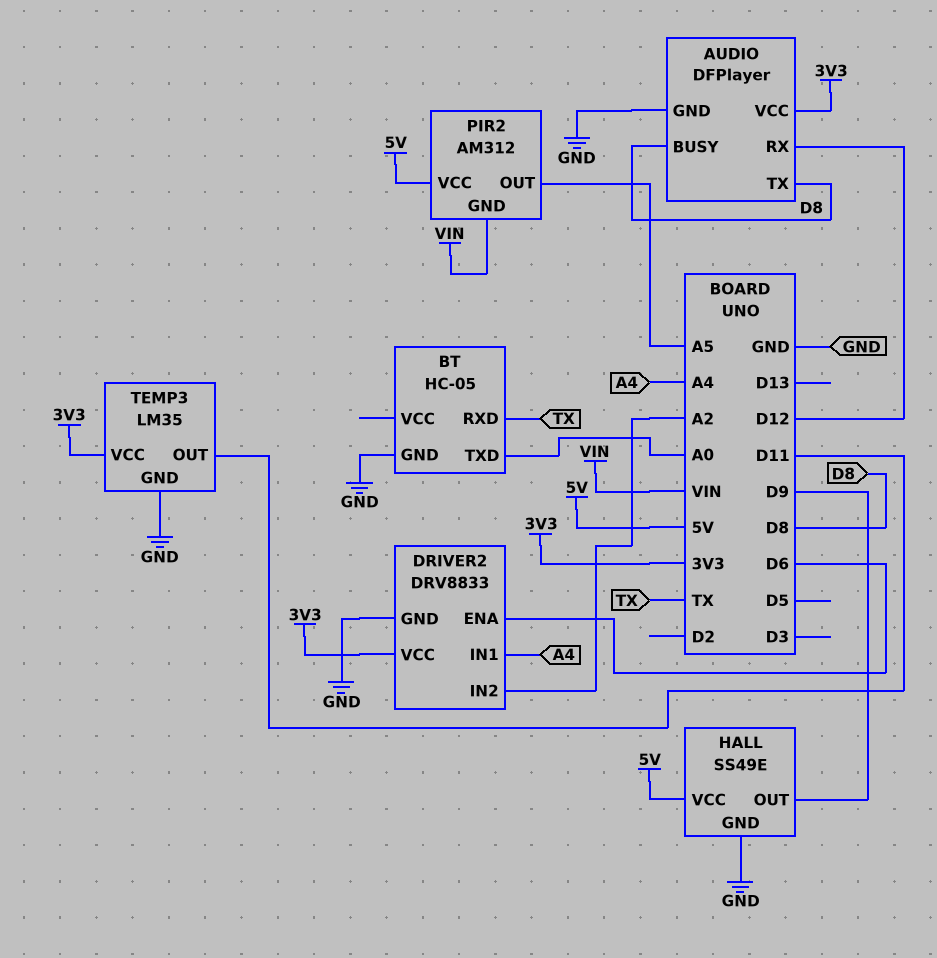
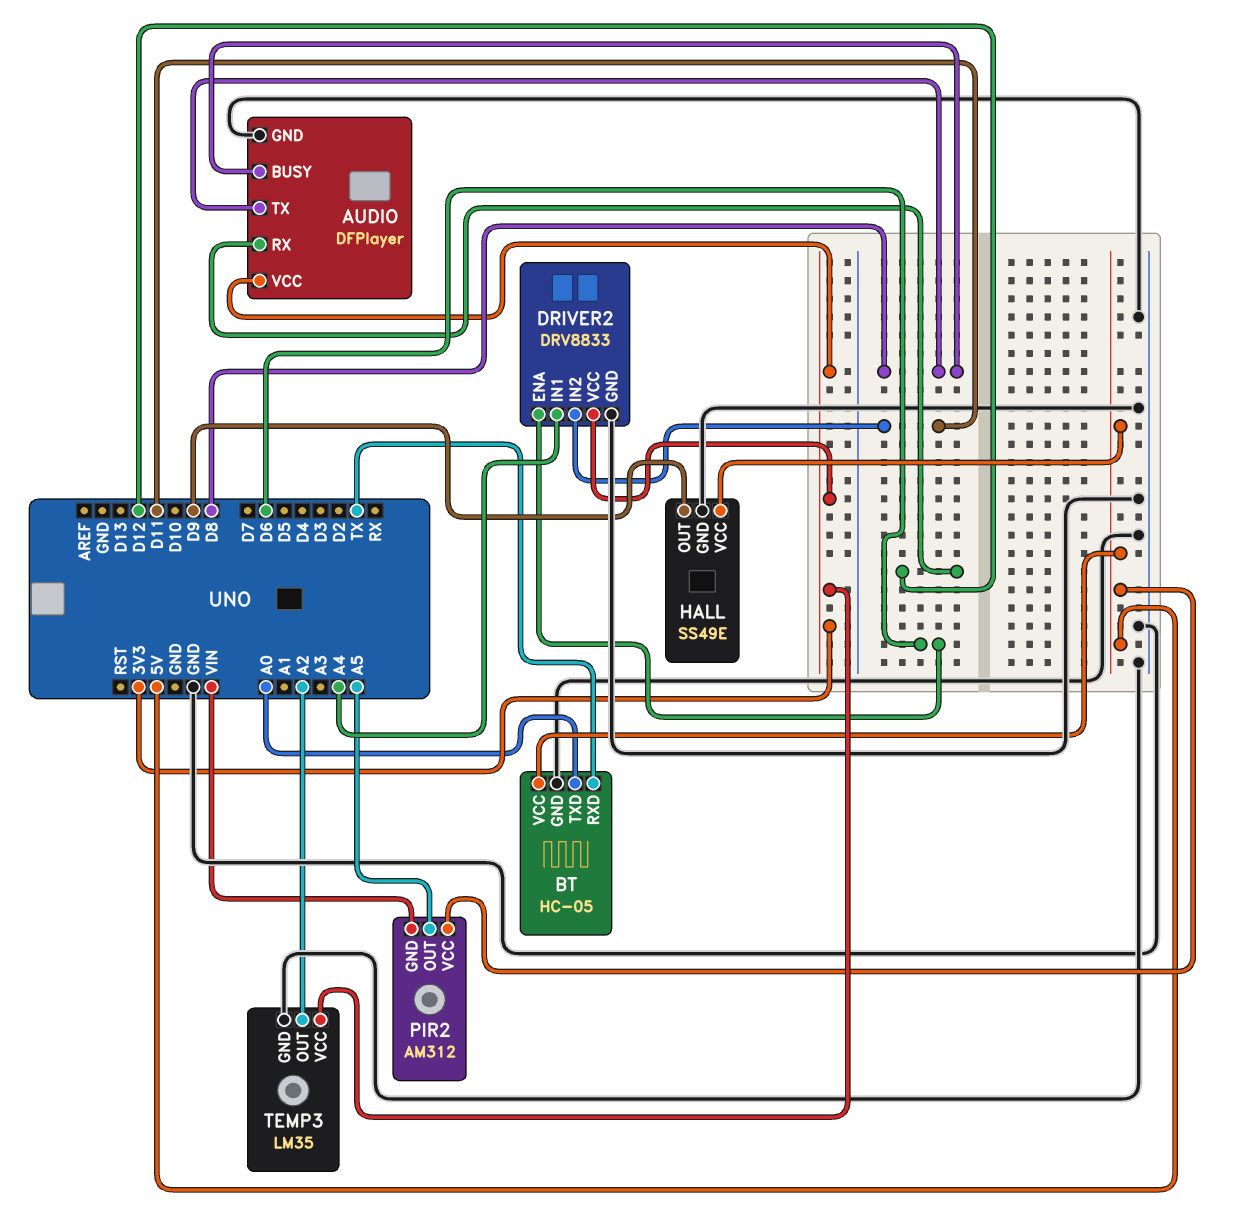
BT pin VCC: none -> 5V
DRIVER2 pin IN2: A2 -> D11
TEMP3 pin OUT: D11 -> A2

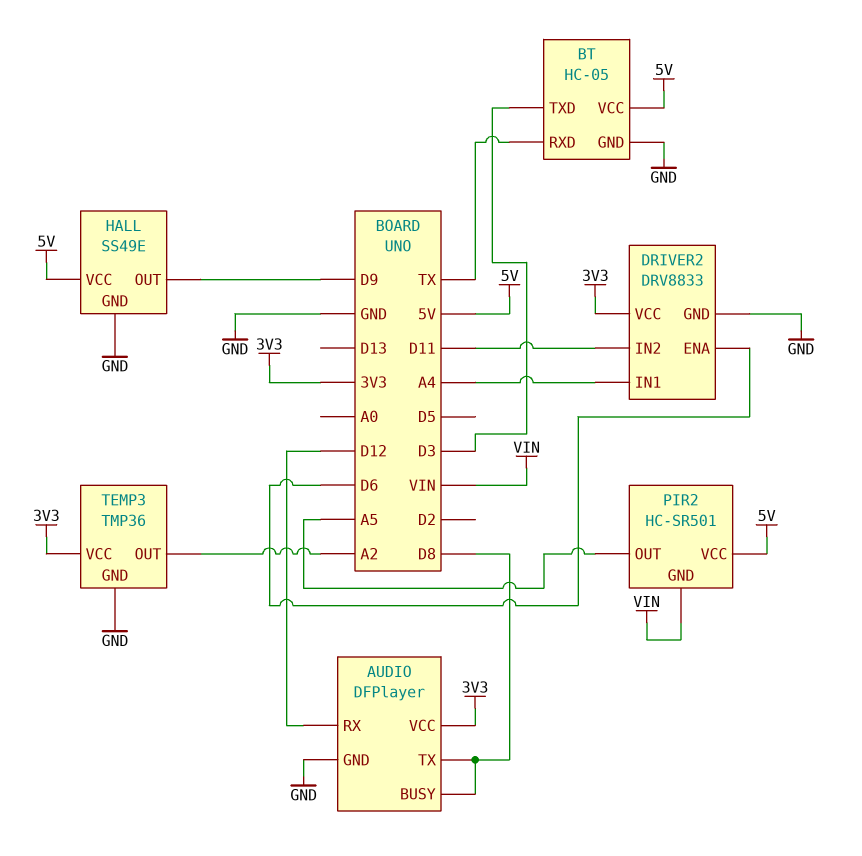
BT pin TXD: A0 -> D3
PIR2: AM312 -> HC-SR501
TEMP3: LM35 -> TMP36

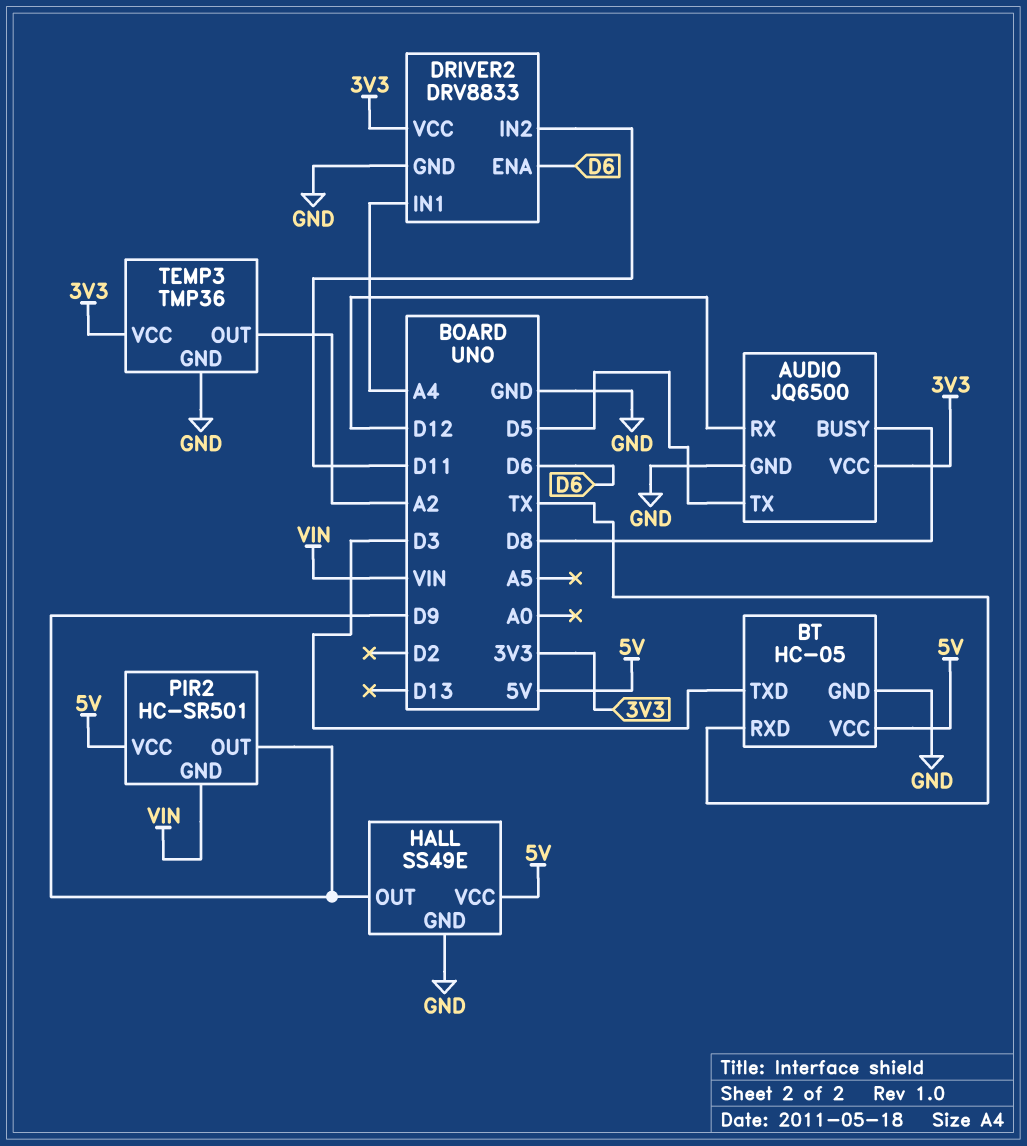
AUDIO: DFPlayer -> JQ6500
AUDIO pin TX: D8 -> D5
PIR2 pin OUT: A5 -> D9

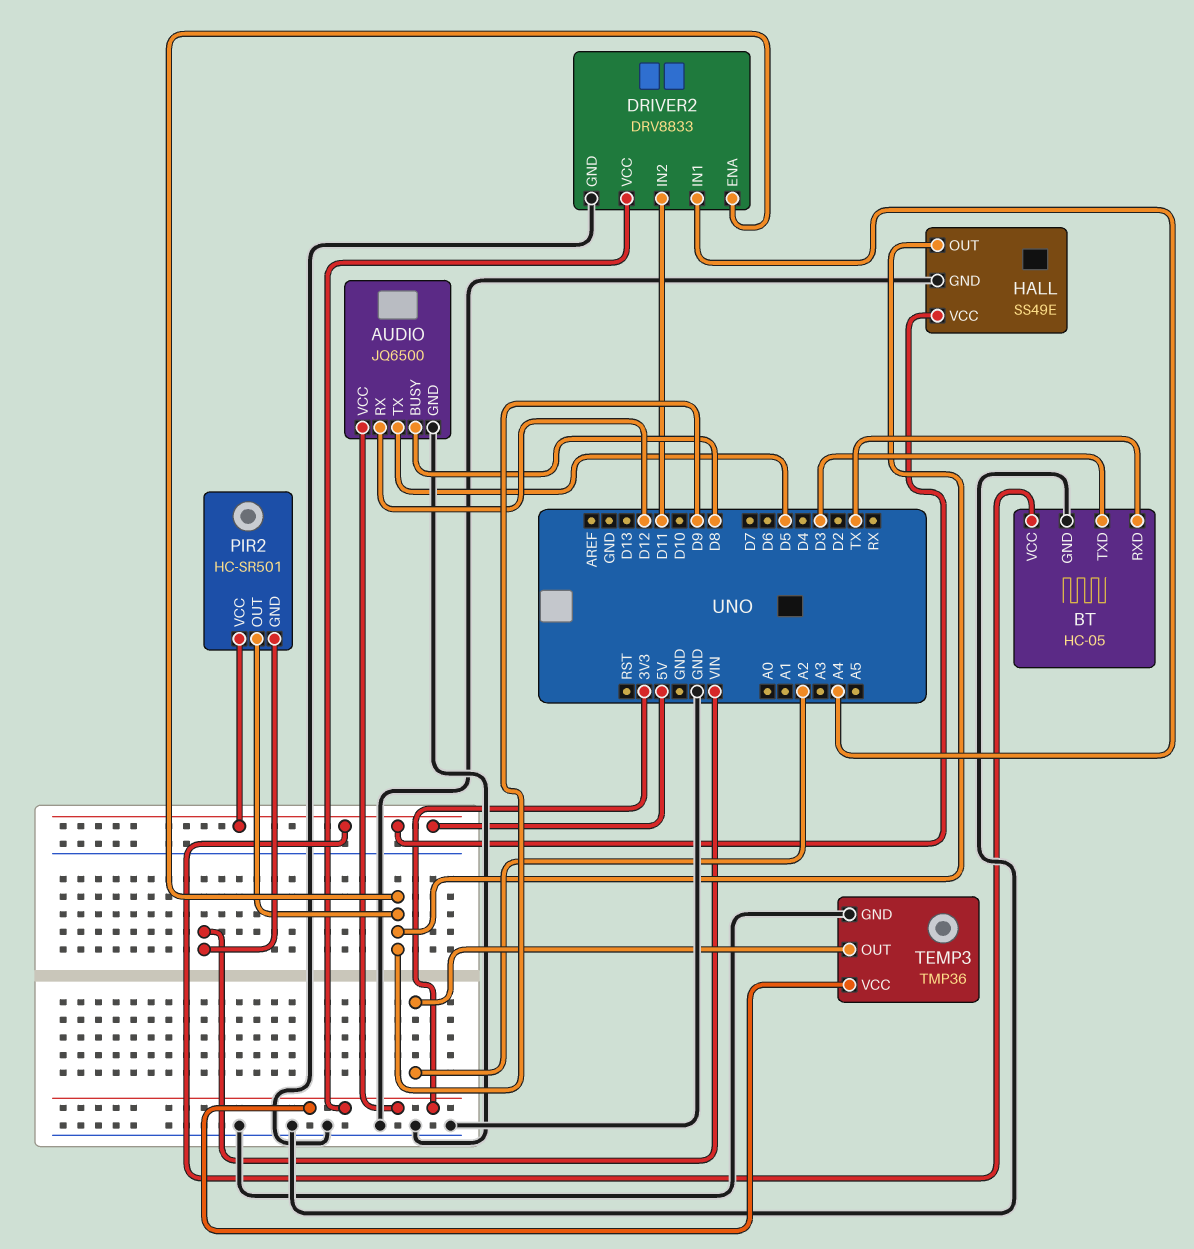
DRIVER2 pin ENA: D6 -> D9

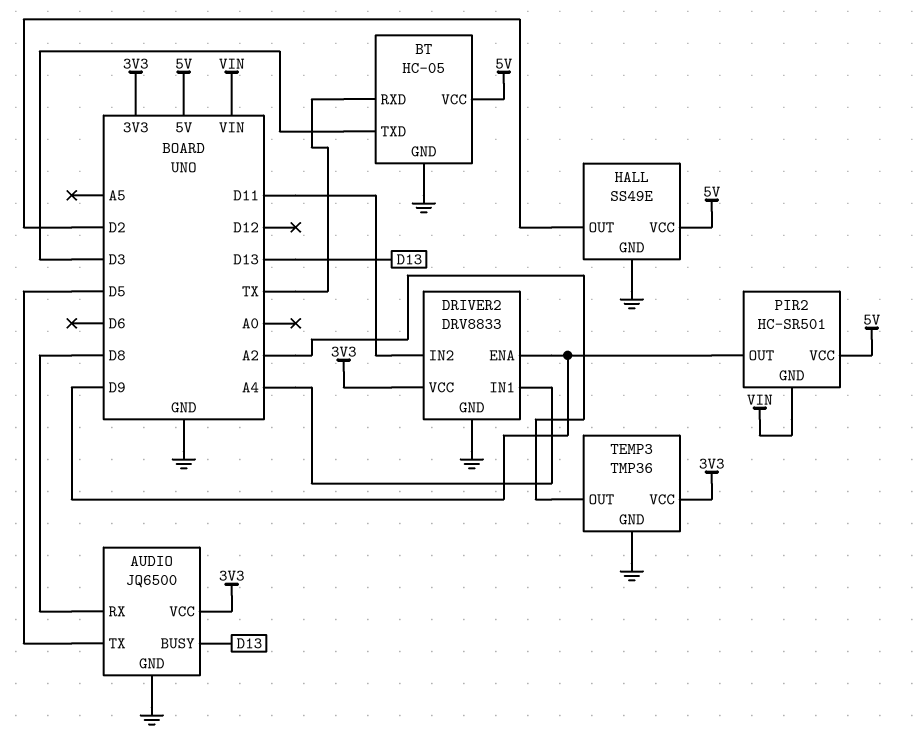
AUDIO pin BUSY: D8 -> D13
AUDIO pin RX: D12 -> D8
HALL pin OUT: D9 -> D2

